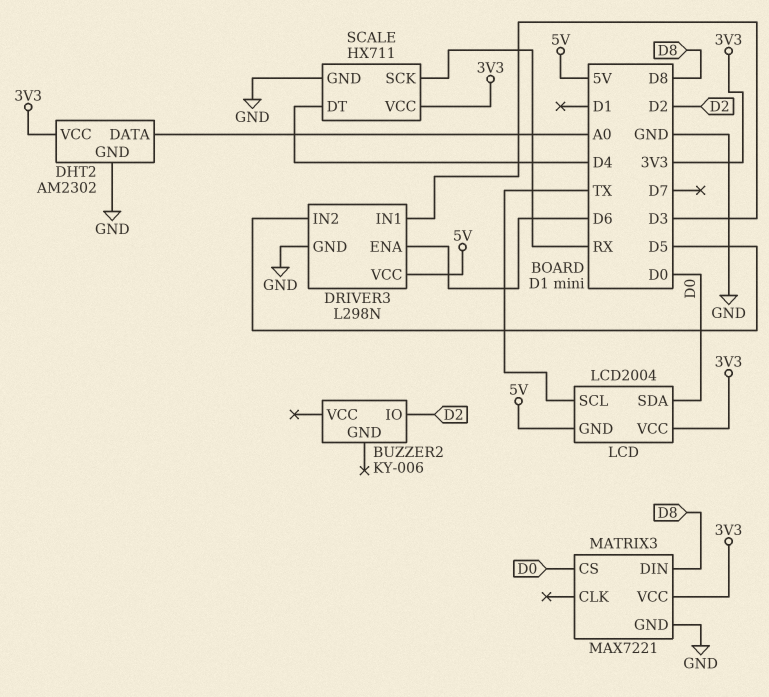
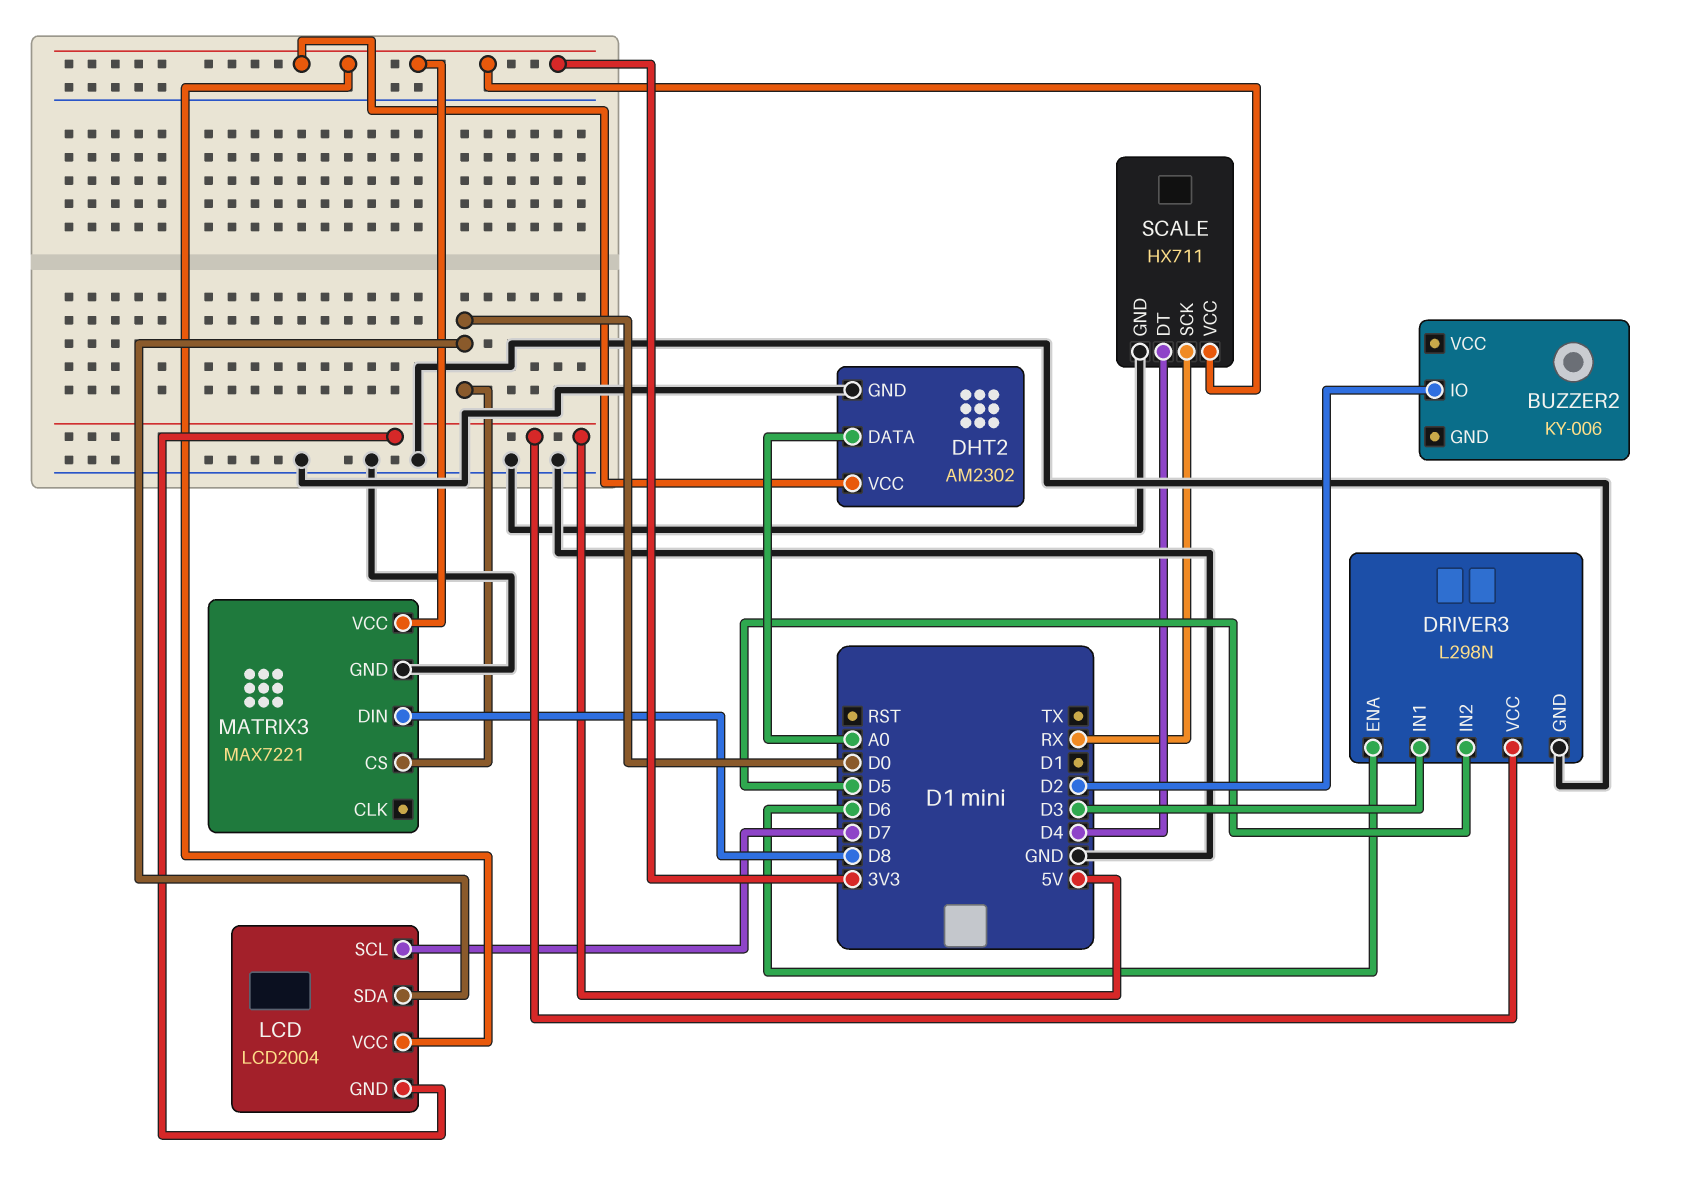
LCD pin SCL: TX -> D7

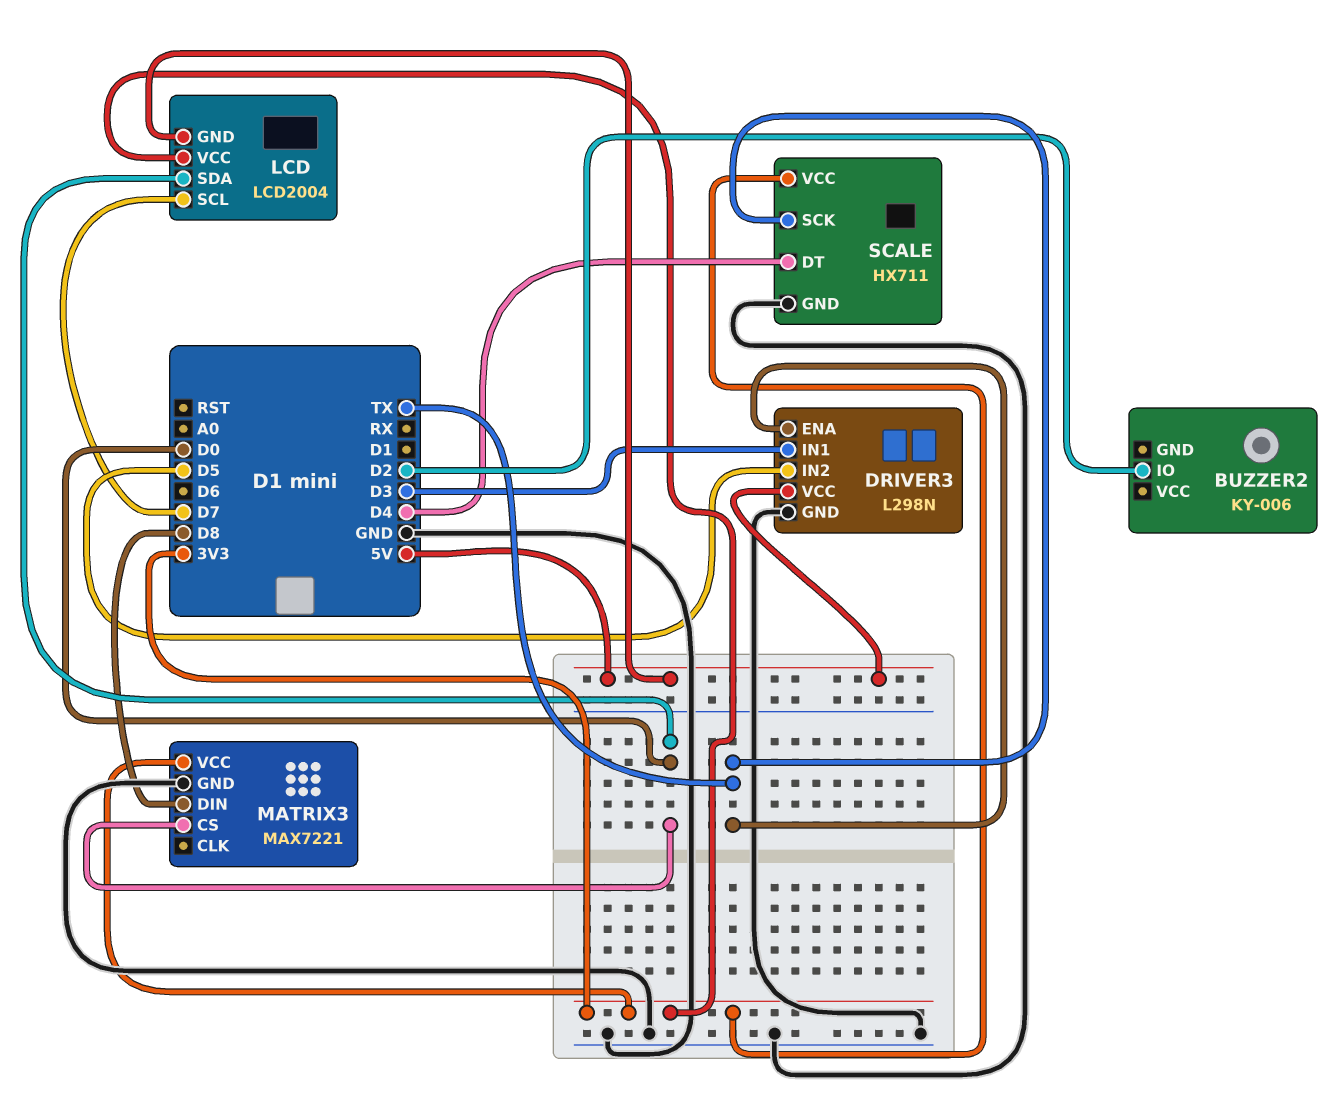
DHT2: AM2302 -> none
DHT2 pin DATA: A0 -> none
DHT2 pin GND: GND -> none
DHT2 pin VCC: 3V3 -> none
DRIVER3 pin ENA: D6 -> TX
SCALE pin SCK: RX -> TX

